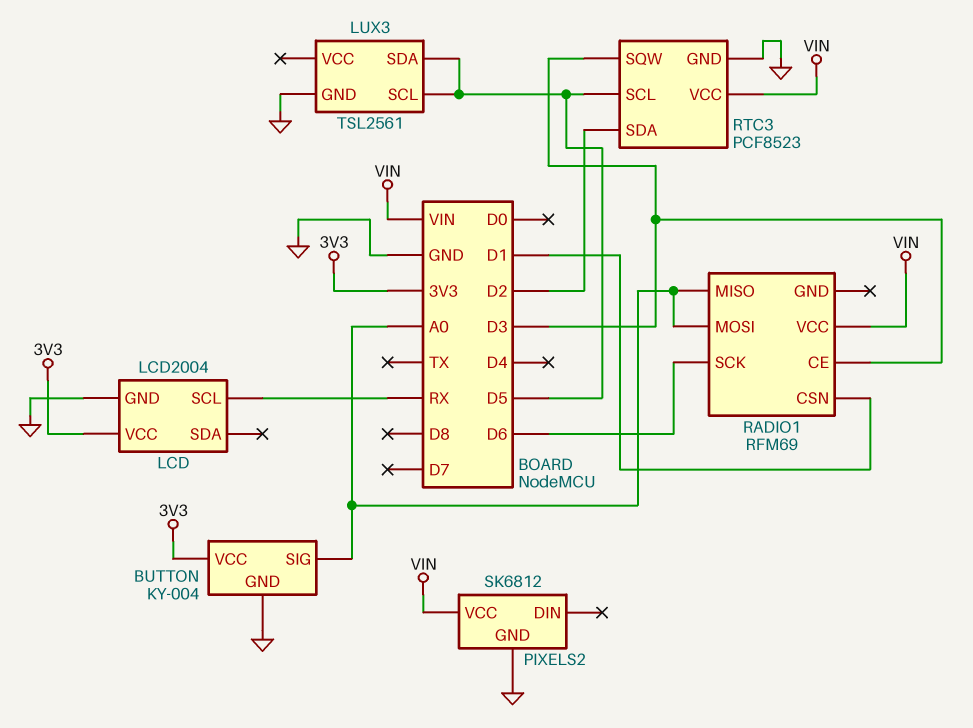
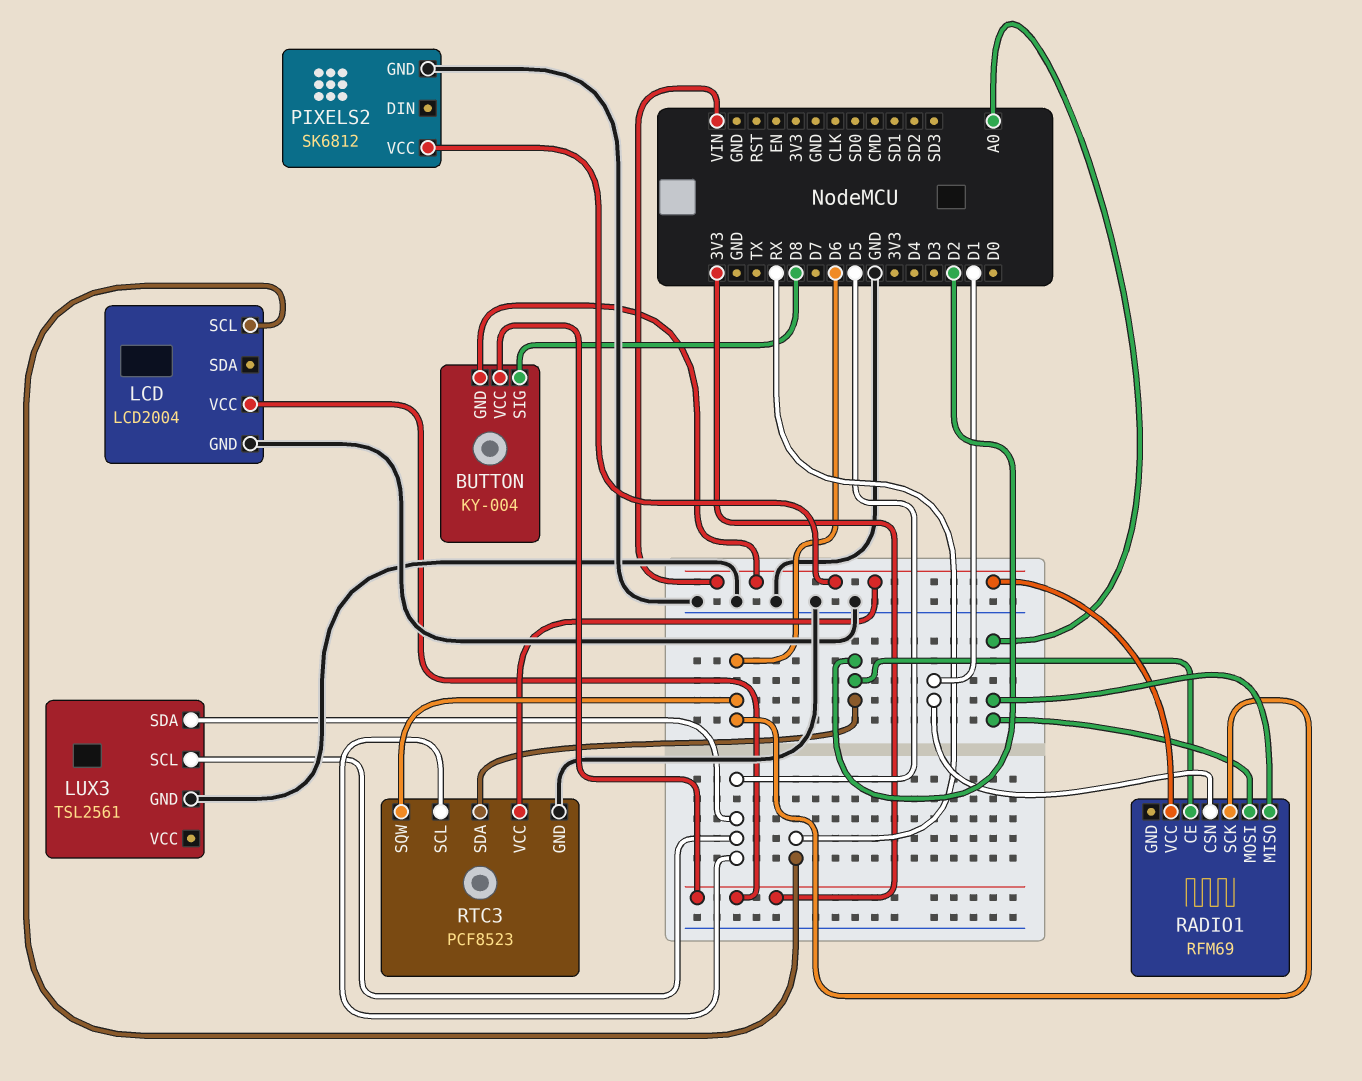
BUTTON pin GND: GND -> VIN
BUTTON pin SIG: A0 -> D8
RADIO1 pin CE: D3 -> D2
RTC3 pin SQW: D3 -> D6

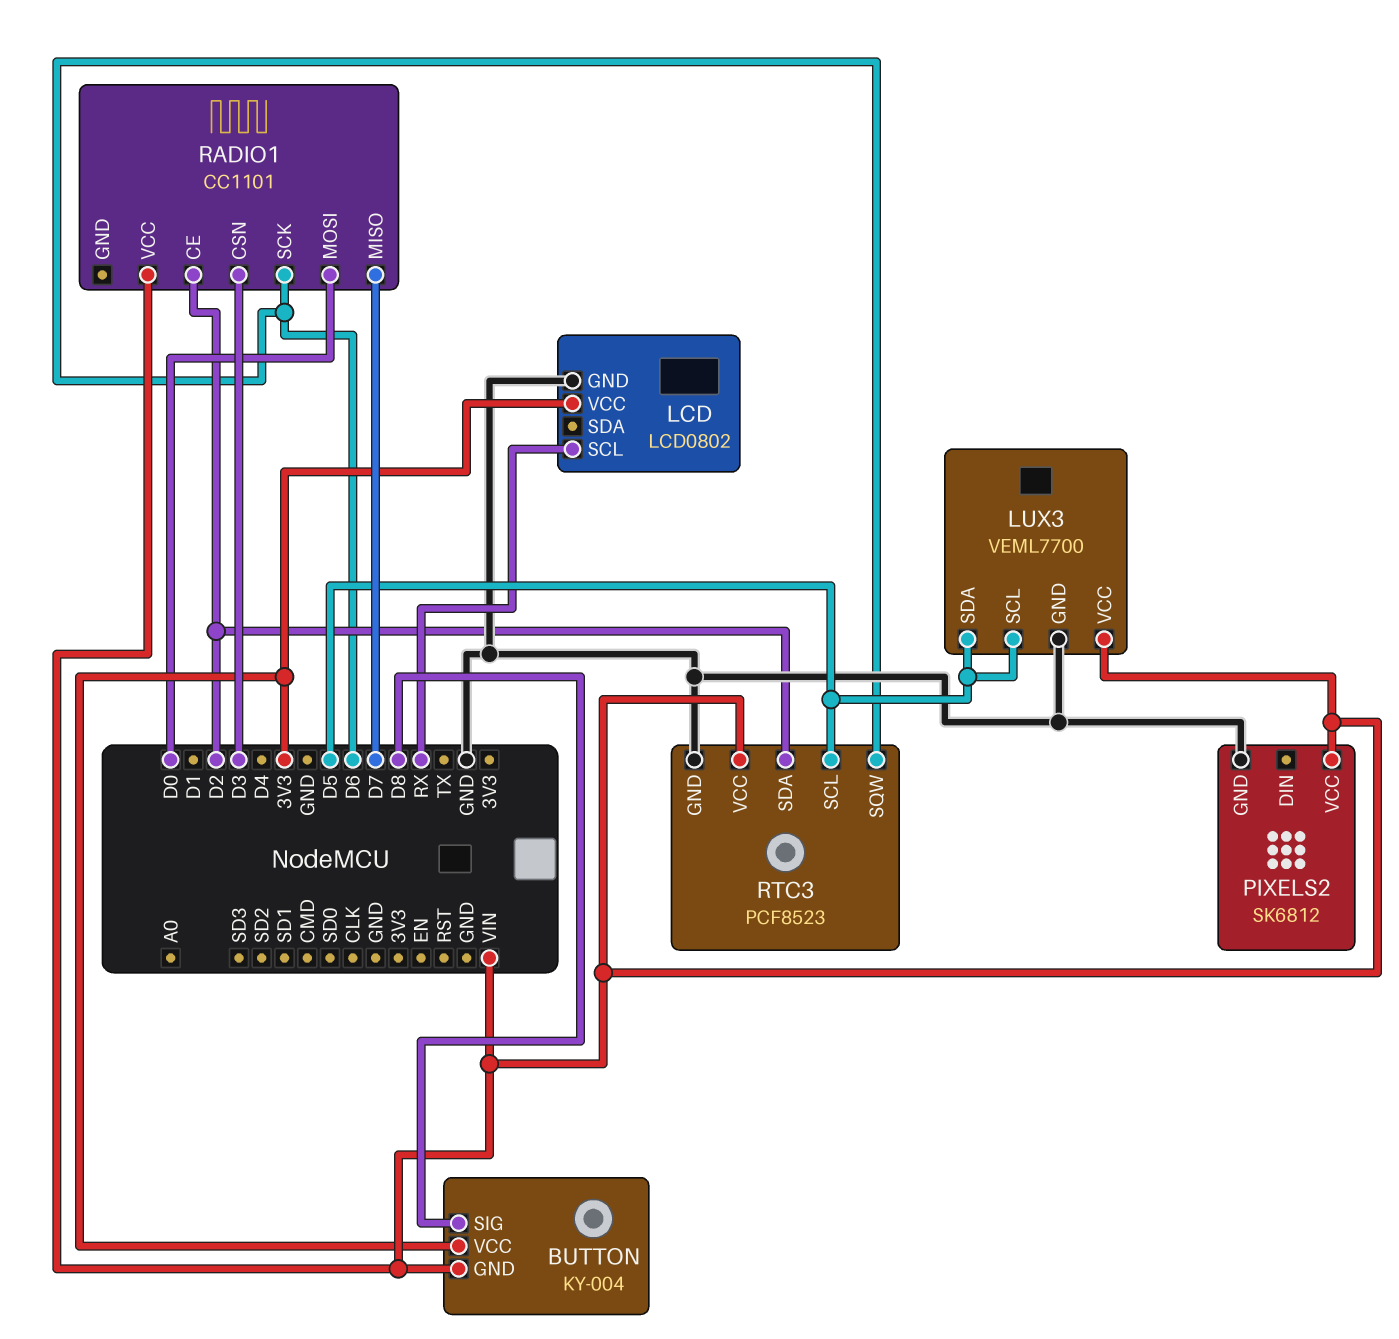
LCD: LCD2004 -> LCD0802
LUX3: TSL2561 -> VEML7700
LUX3 pin VCC: none -> VIN
RADIO1: RFM69 -> CC1101
RADIO1 pin CSN: D1 -> D3
RADIO1 pin MISO: A0 -> D7
RADIO1 pin MOSI: A0 -> D0

